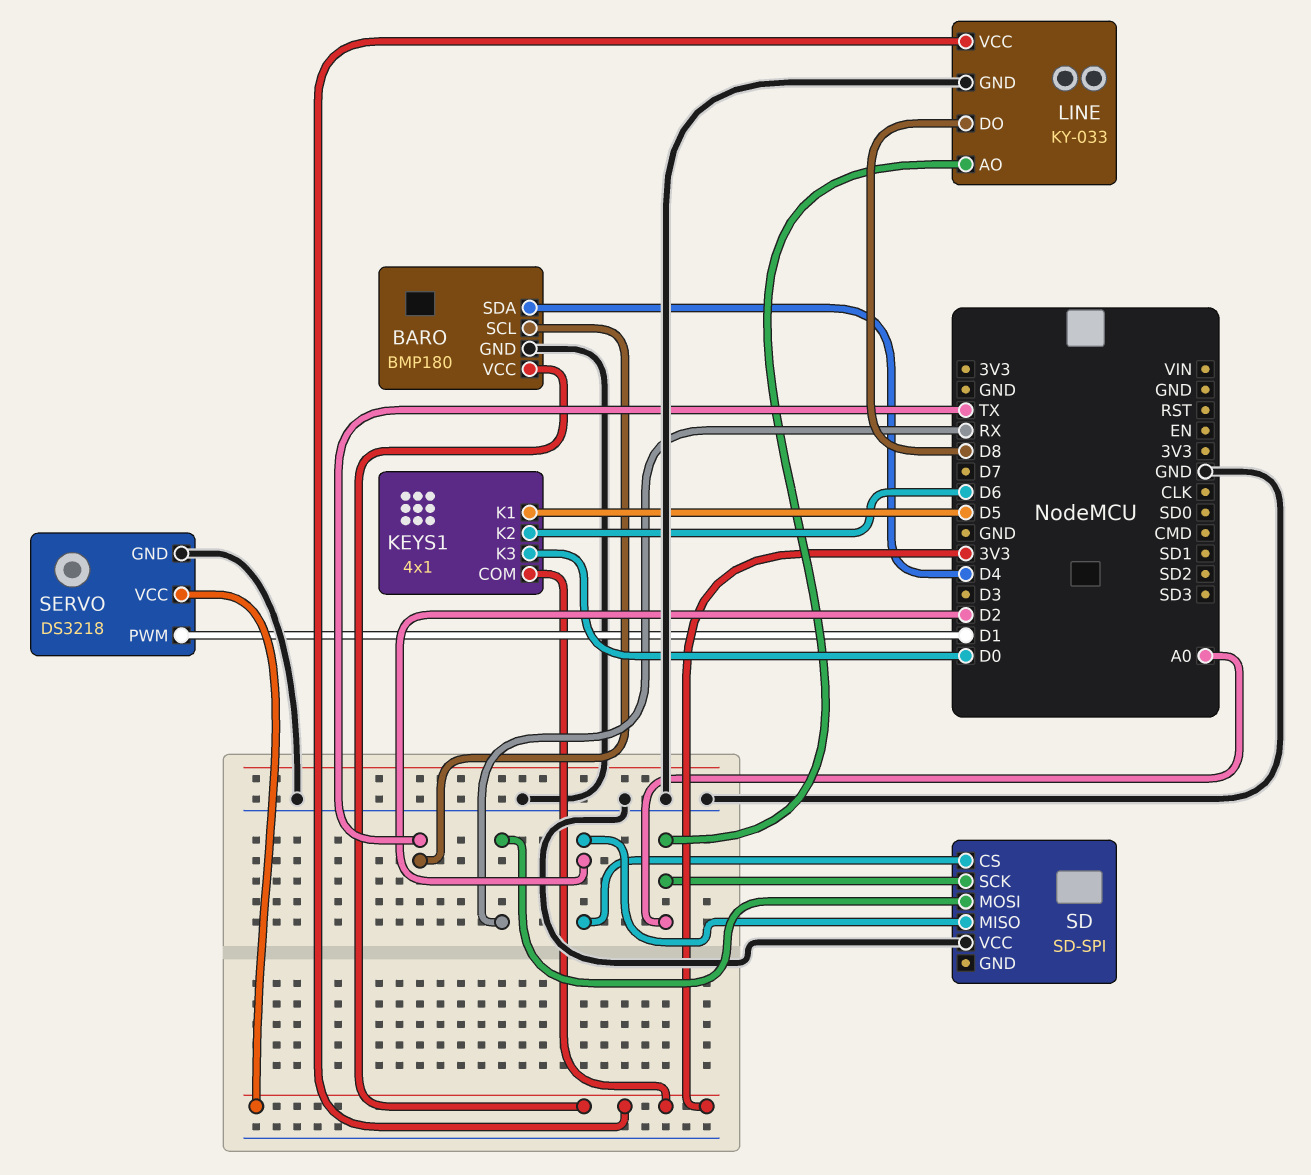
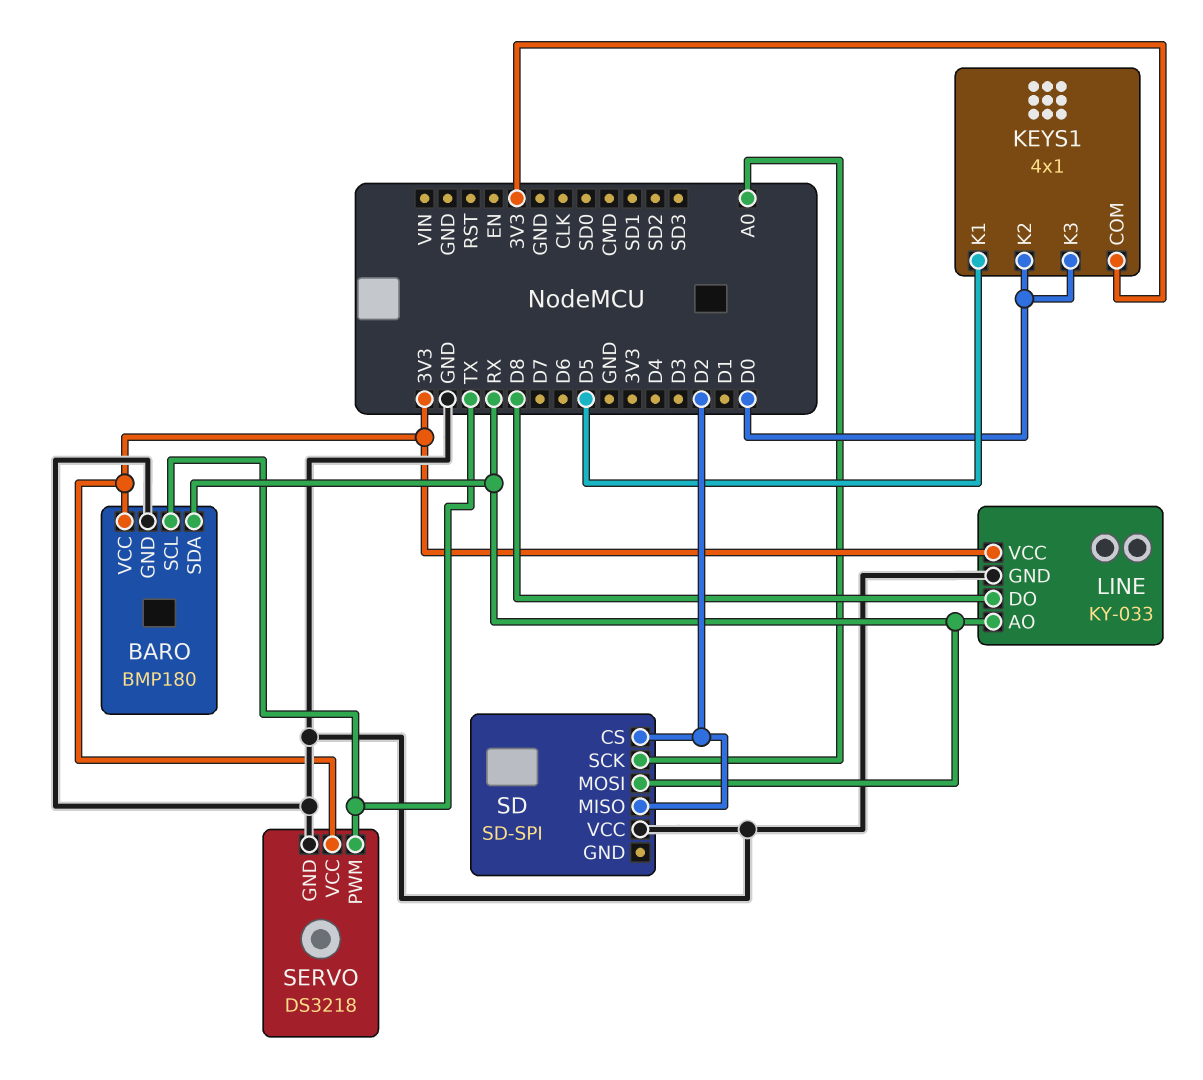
BARO pin SDA: D4 -> RX
KEYS1 pin K2: D6 -> D0
LINE pin AO: A0 -> RX
SERVO pin PWM: D1 -> TX

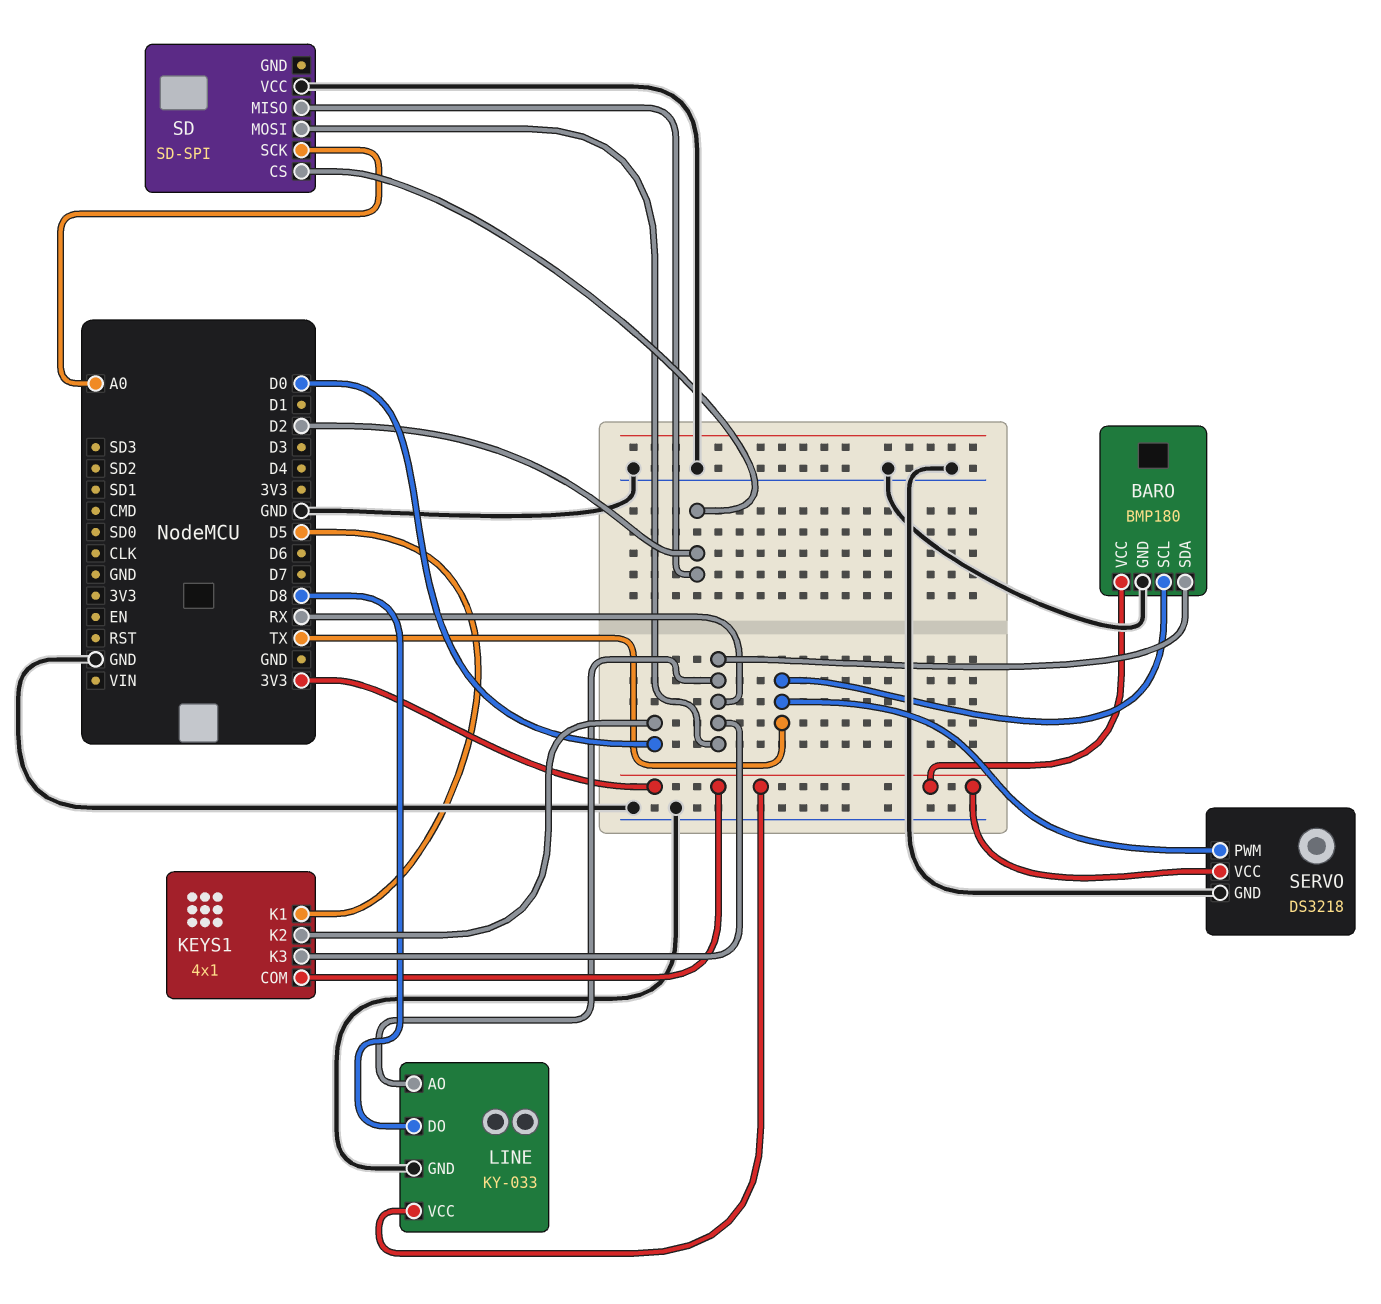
KEYS1 pin K3: D0 -> RX

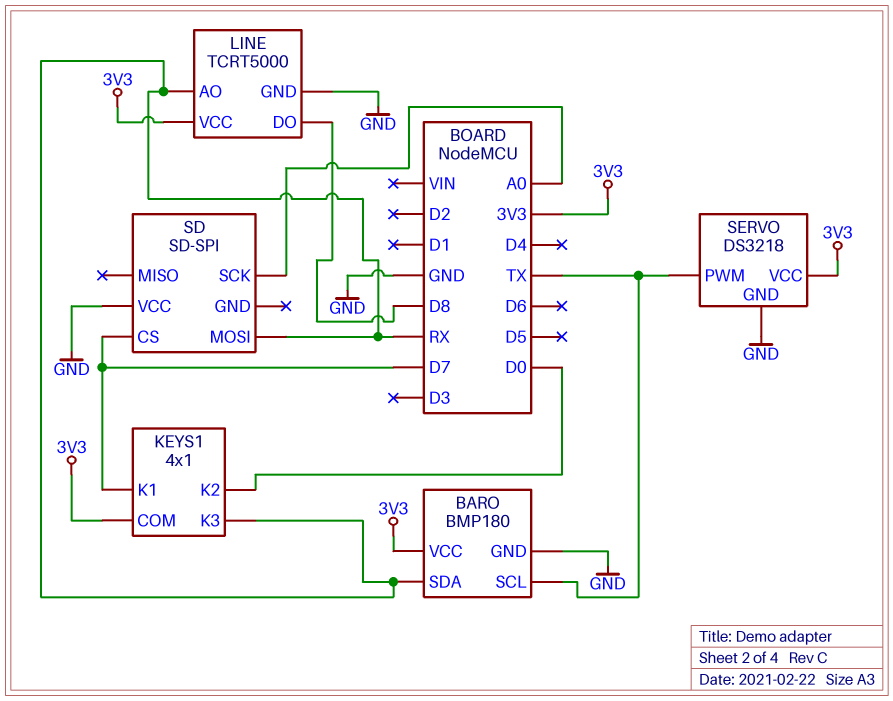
KEYS1 pin K1: D5 -> D7
LINE: KY-033 -> TCRT5000
SD pin CS: D2 -> D7
SD pin MISO: D2 -> none

